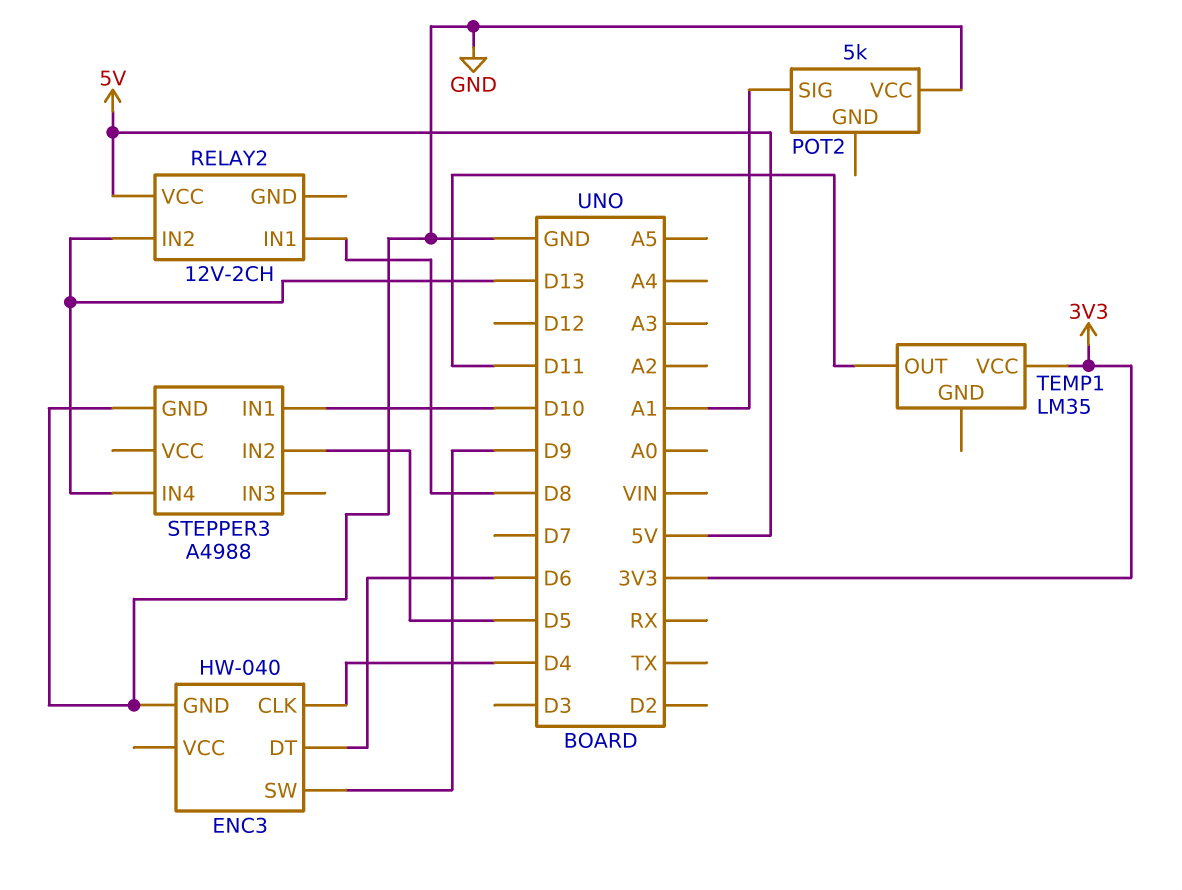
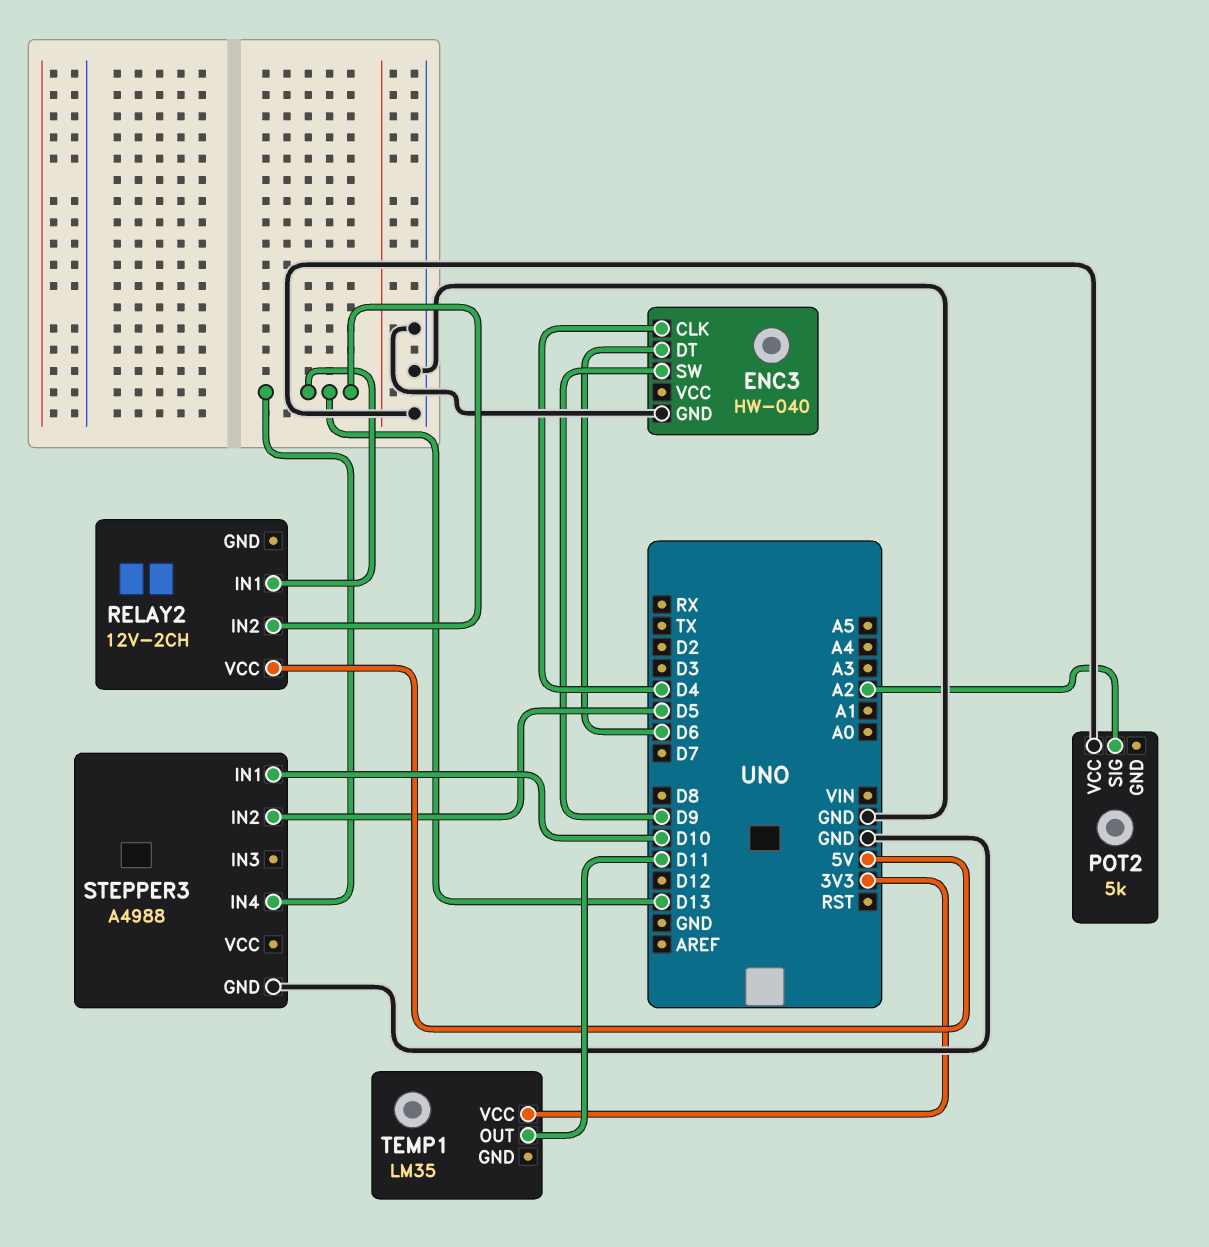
POT2 pin SIG: A1 -> A2
RELAY2 pin IN1: D8 -> D13

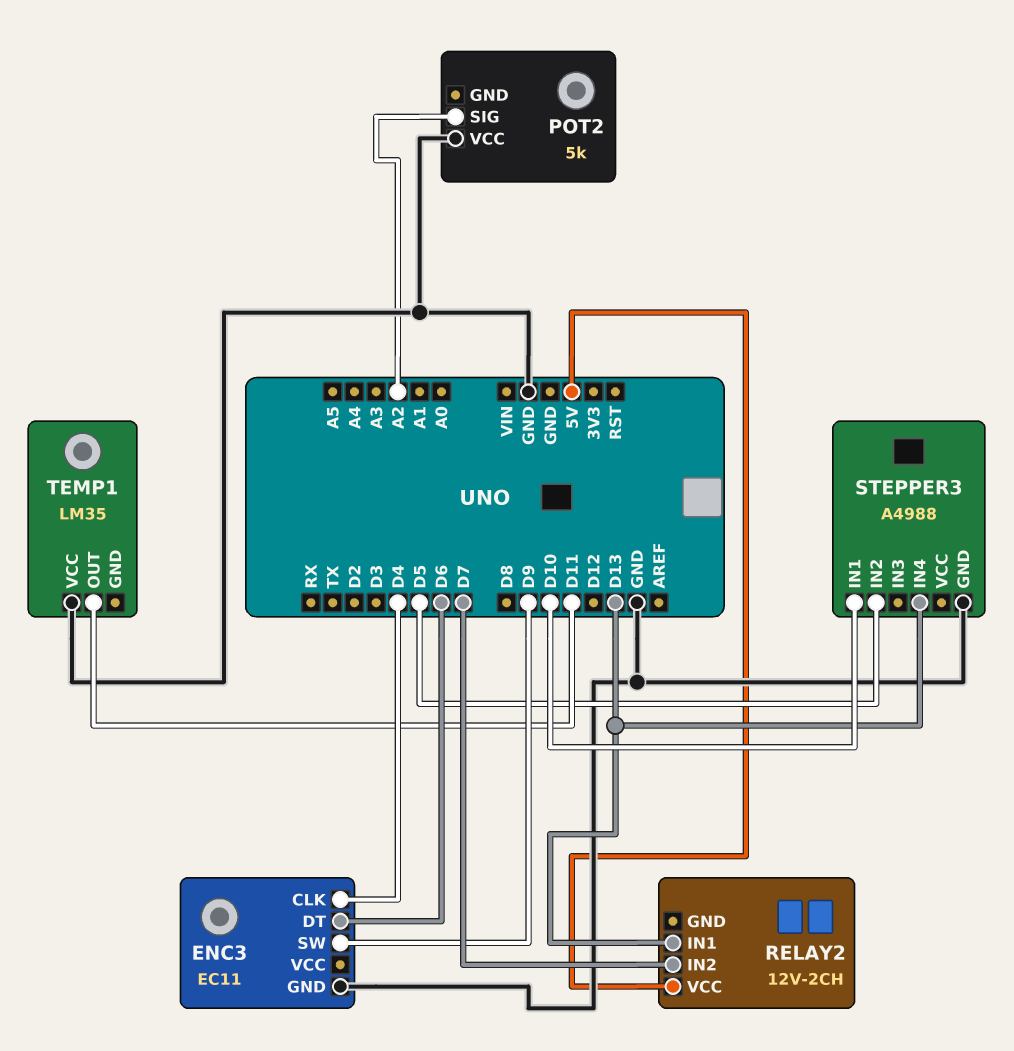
ENC3: HW-040 -> EC11
RELAY2 pin IN2: D13 -> D7
TEMP1 pin VCC: 3V3 -> GND

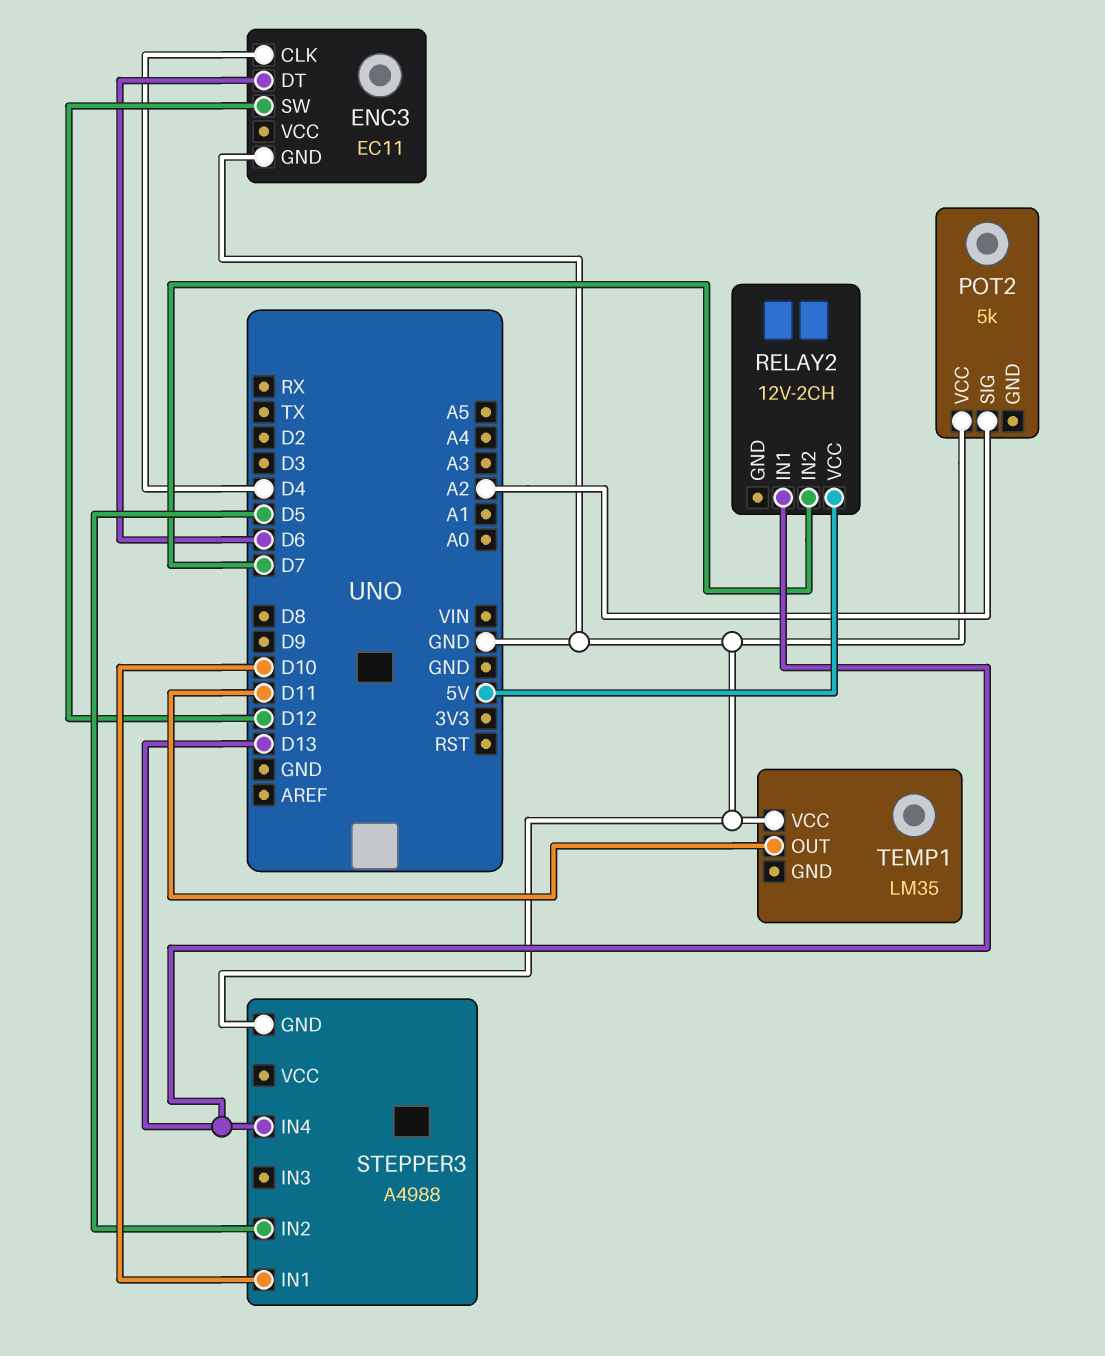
ENC3 pin SW: D9 -> D12

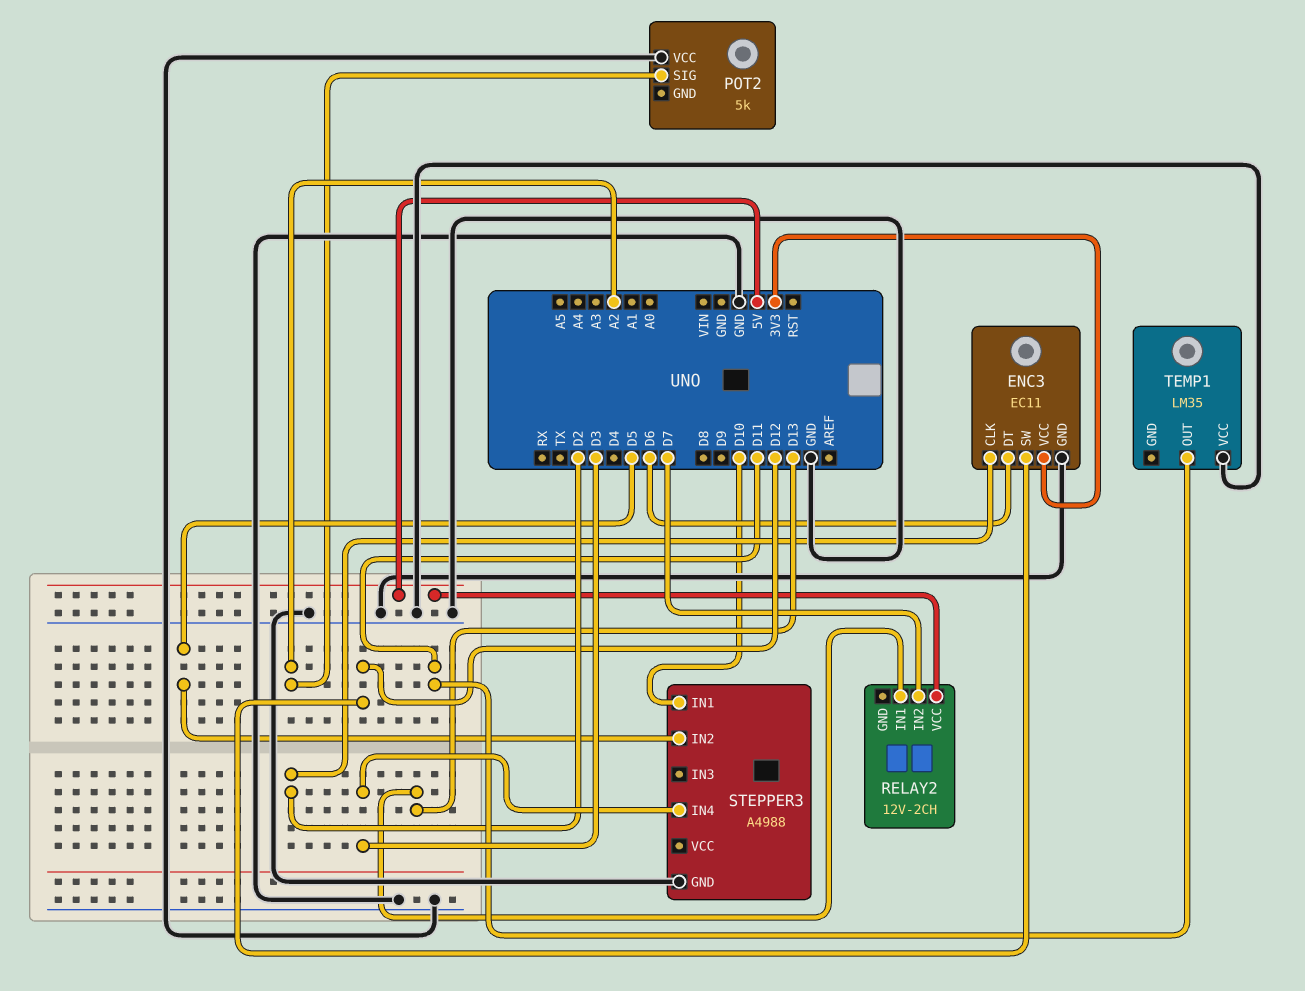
ENC3 pin CLK: D4 -> D2
ENC3 pin VCC: none -> 3V3
STEPPER3 pin IN4: D13 -> D3

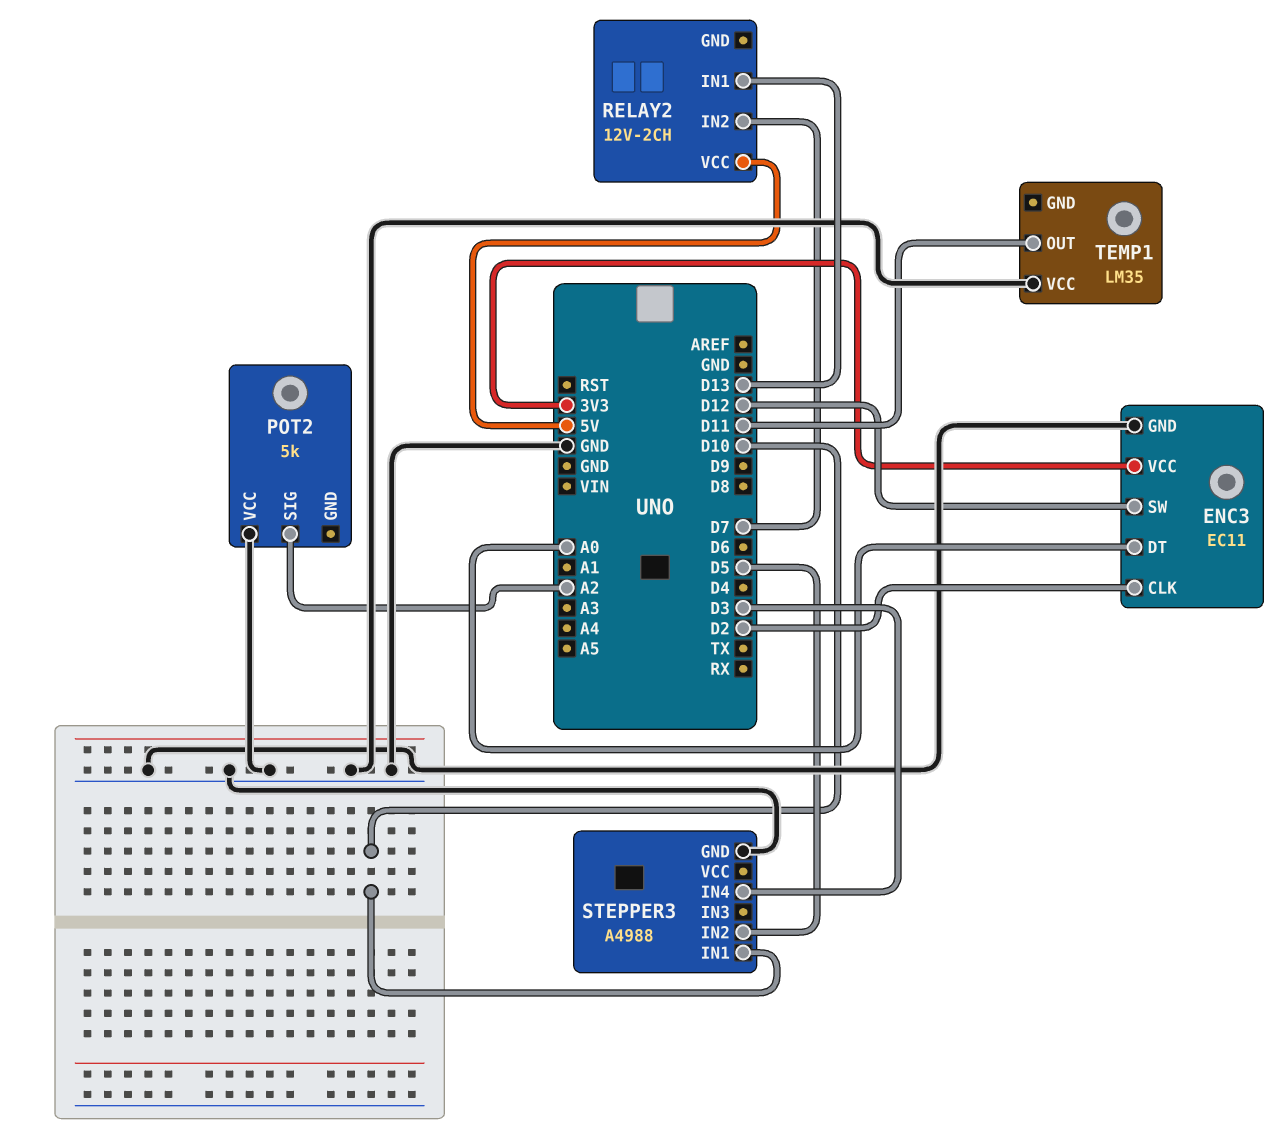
ENC3 pin DT: D6 -> A0

